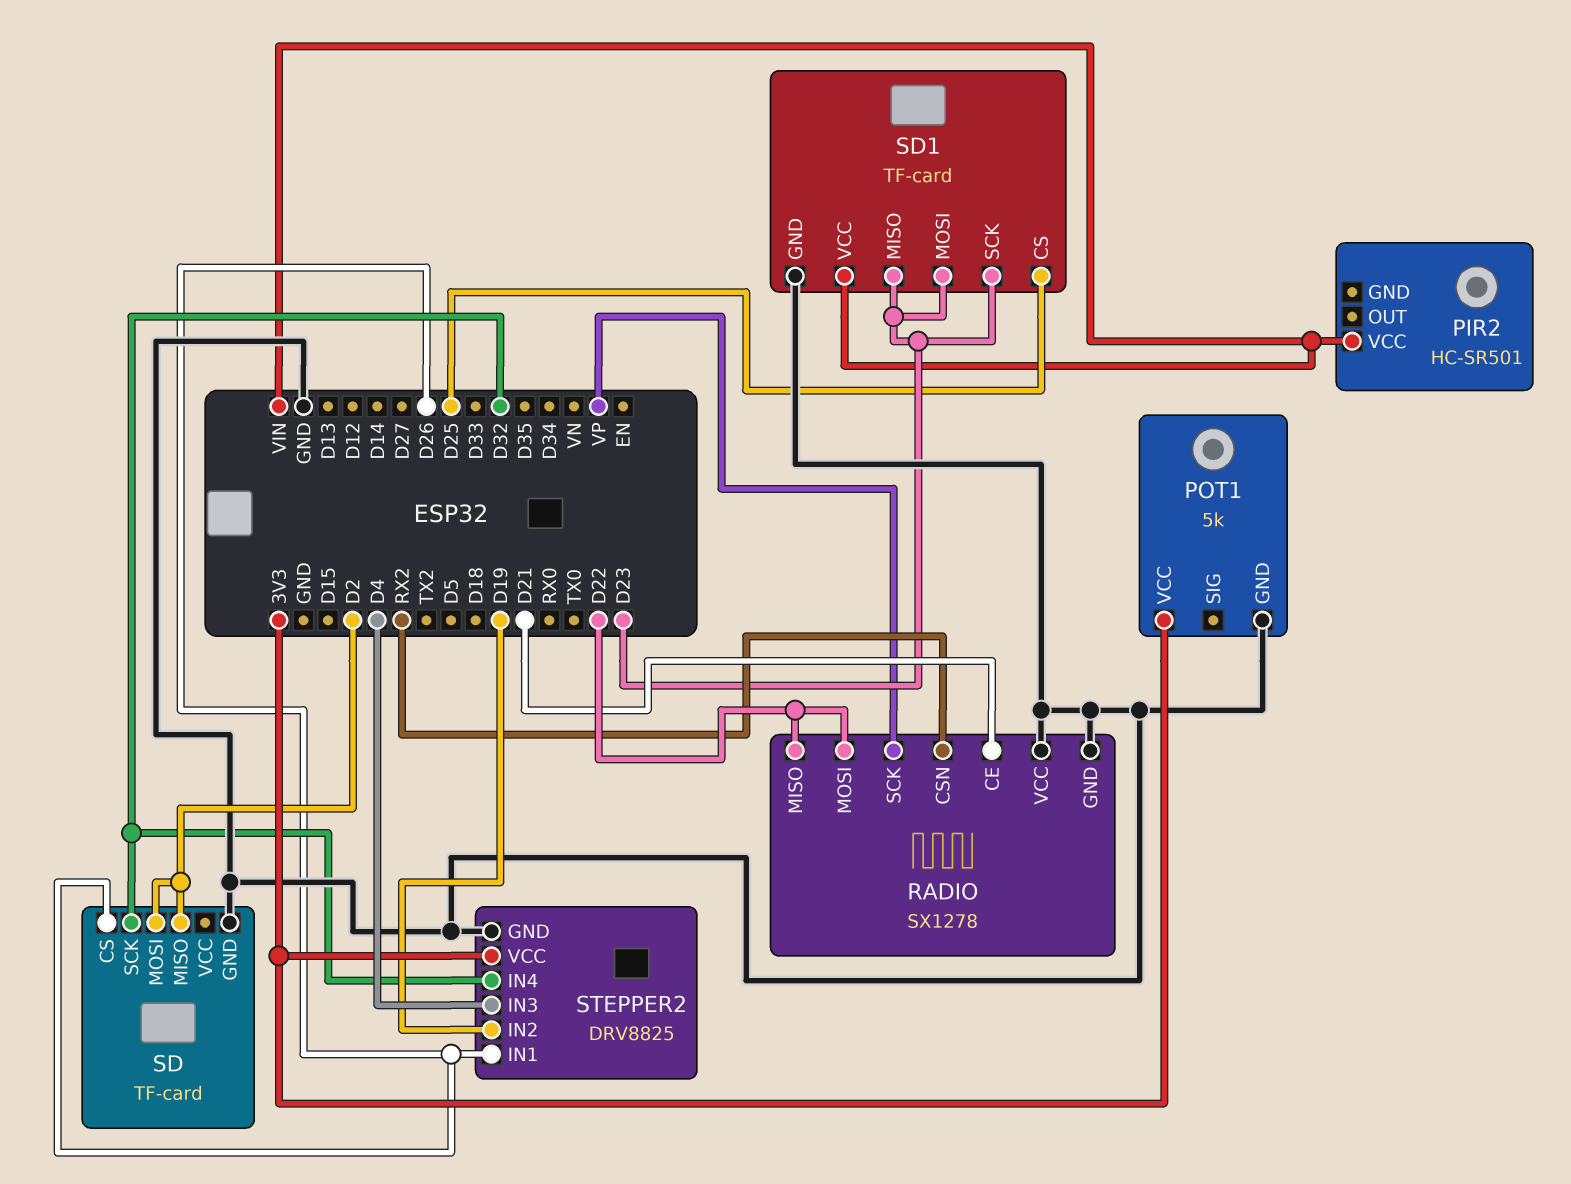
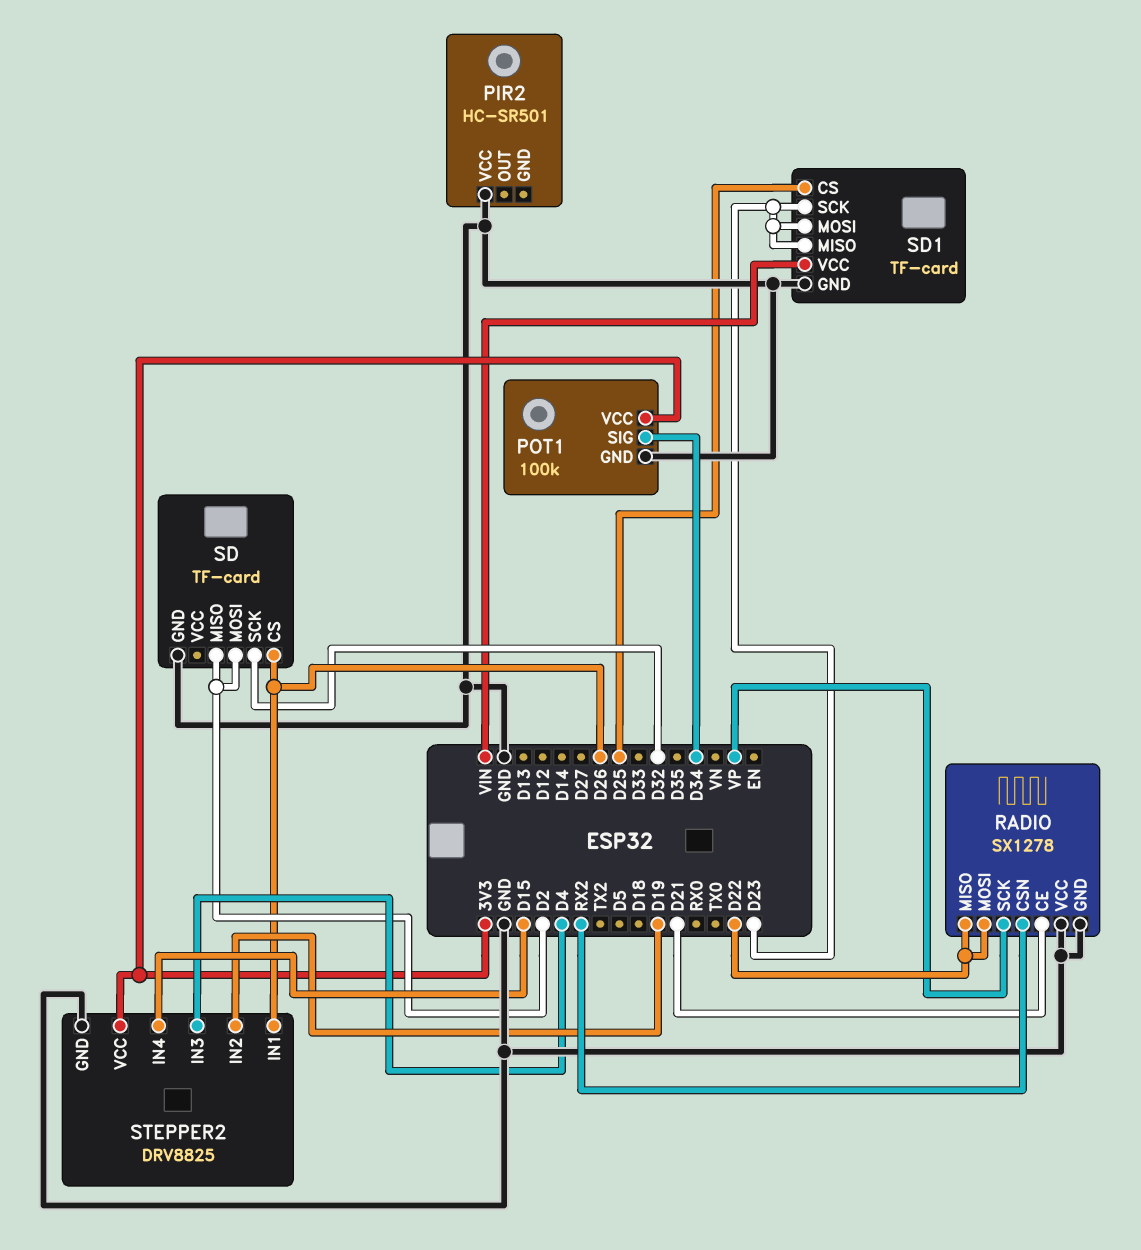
PIR2 pin VCC: VIN -> GND
POT1: 5k -> 100k
POT1 pin SIG: none -> D34
STEPPER2 pin IN4: D32 -> D15

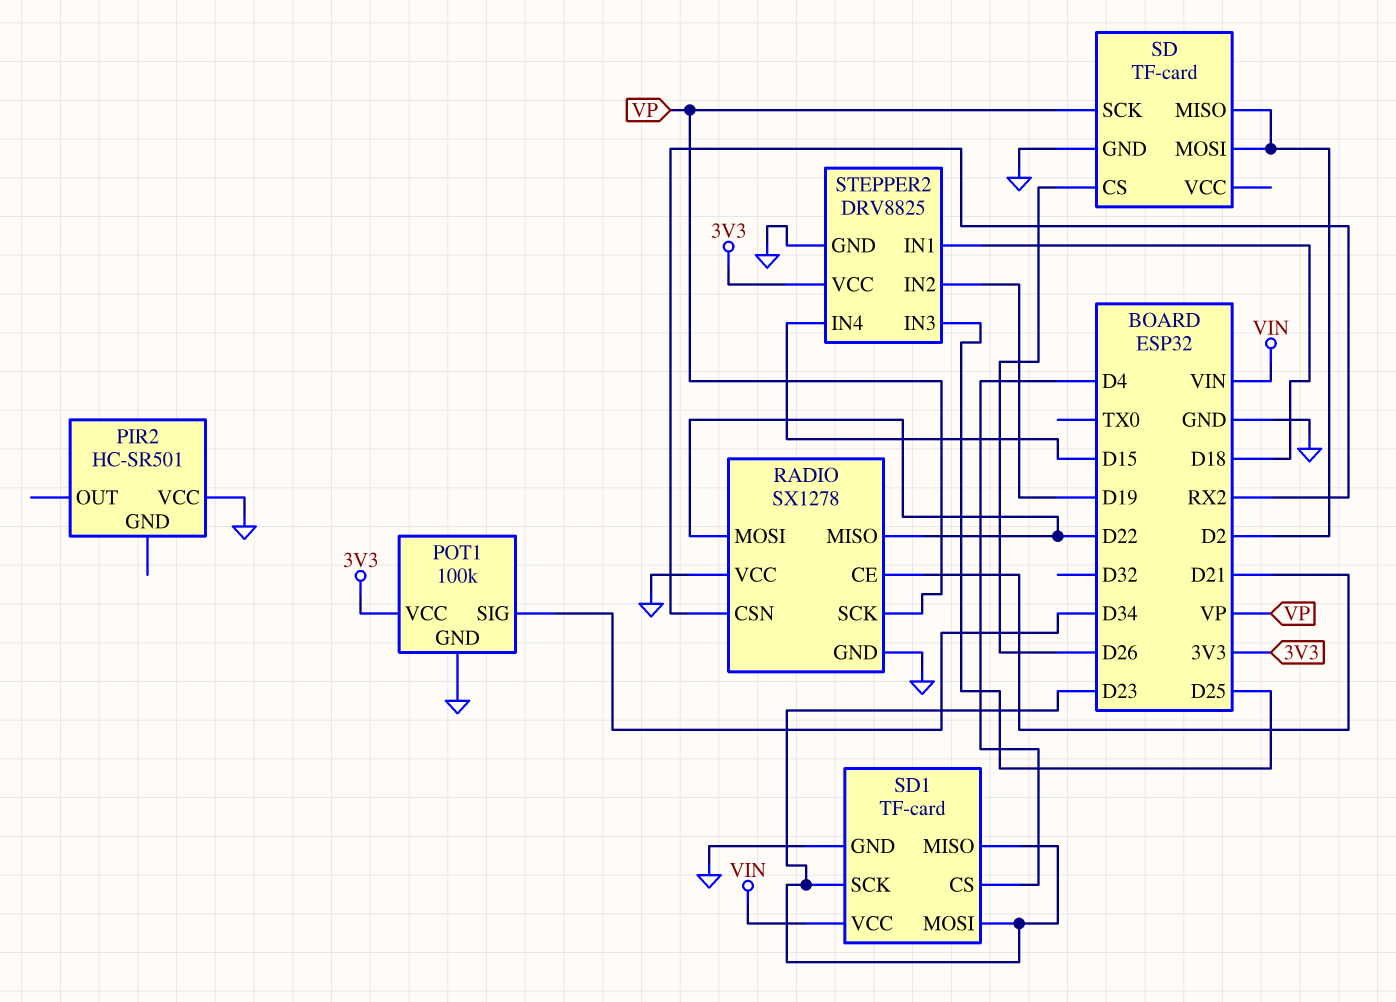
SD pin SCK: D32 -> VP
SD1 pin CS: D25 -> D4
STEPPER2 pin IN1: D26 -> D18
STEPPER2 pin IN3: D4 -> D25

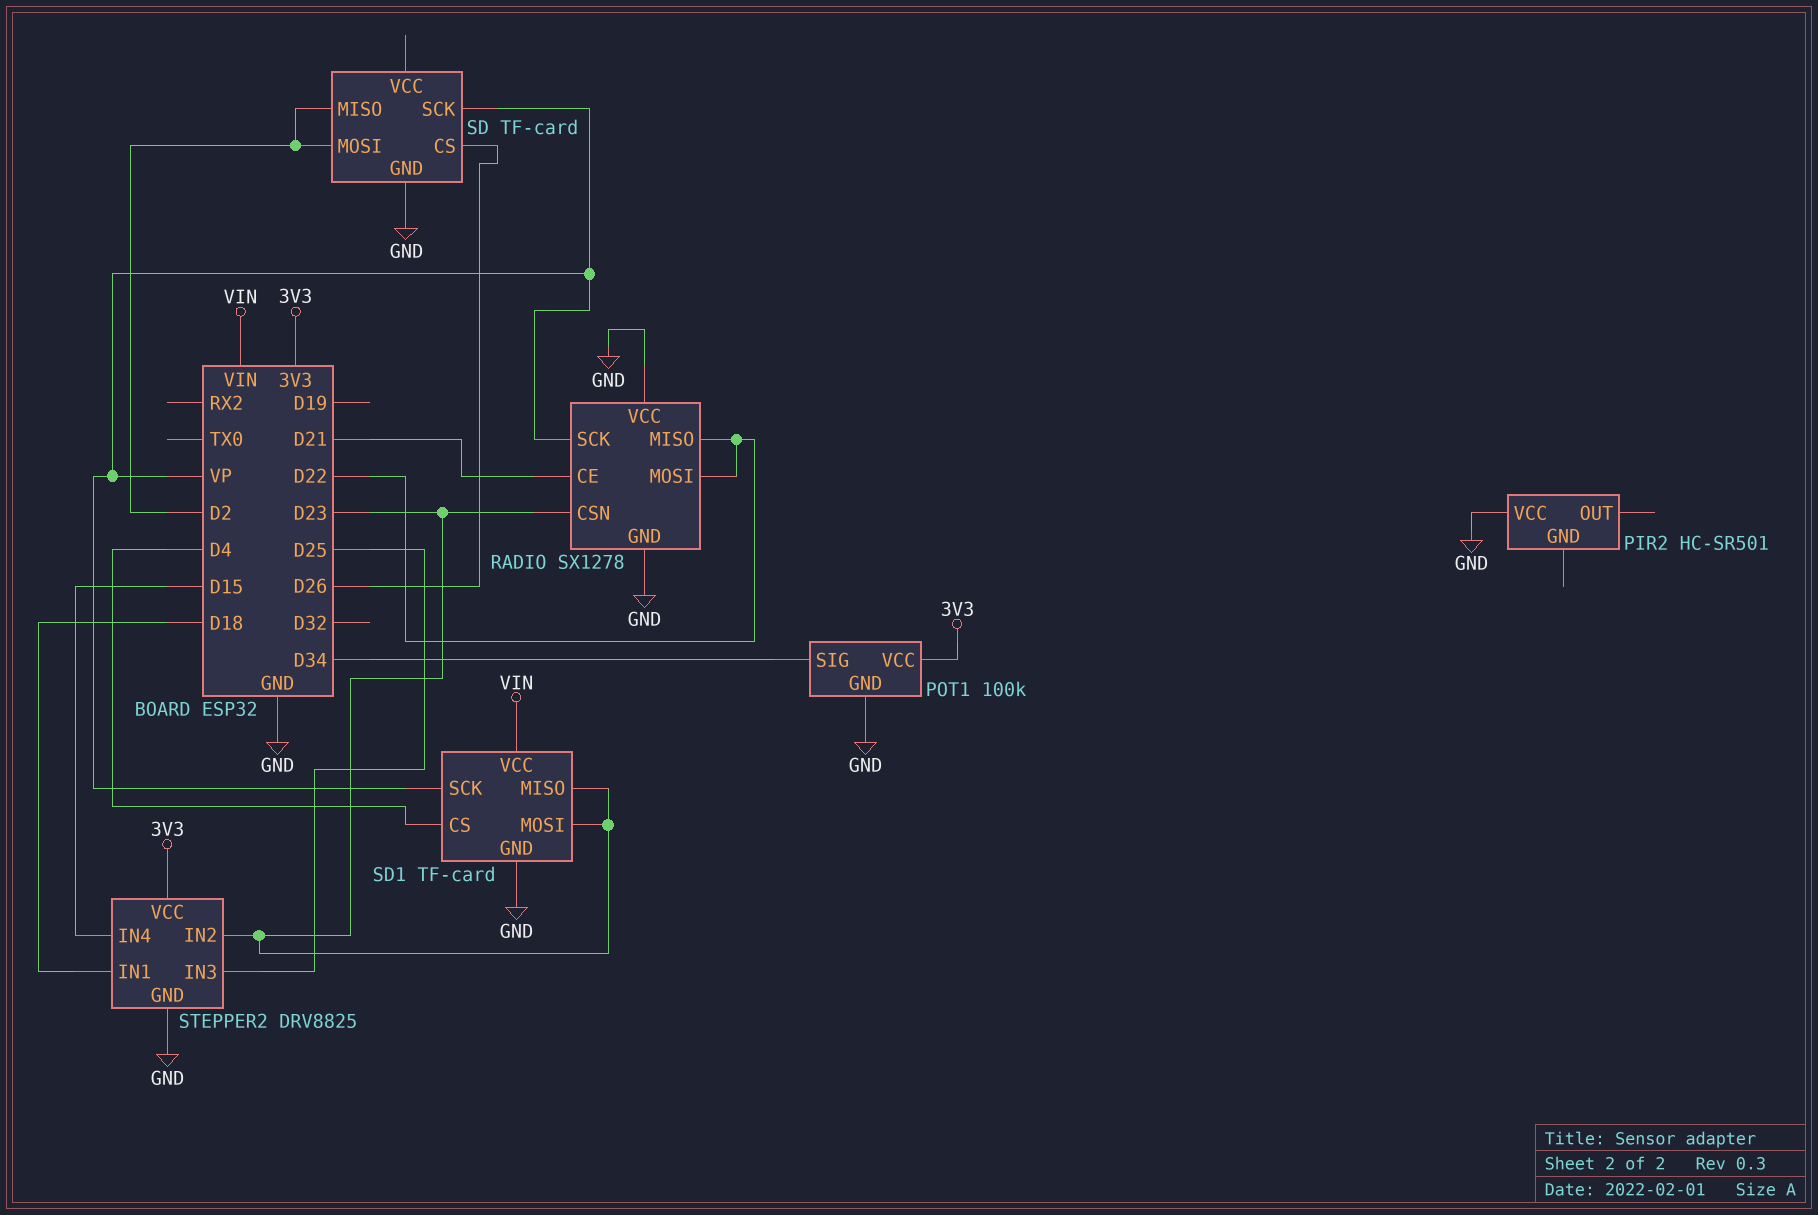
RADIO pin CSN: RX2 -> D23
SD1 pin SCK: D23 -> VP
STEPPER2 pin IN2: D19 -> D23

